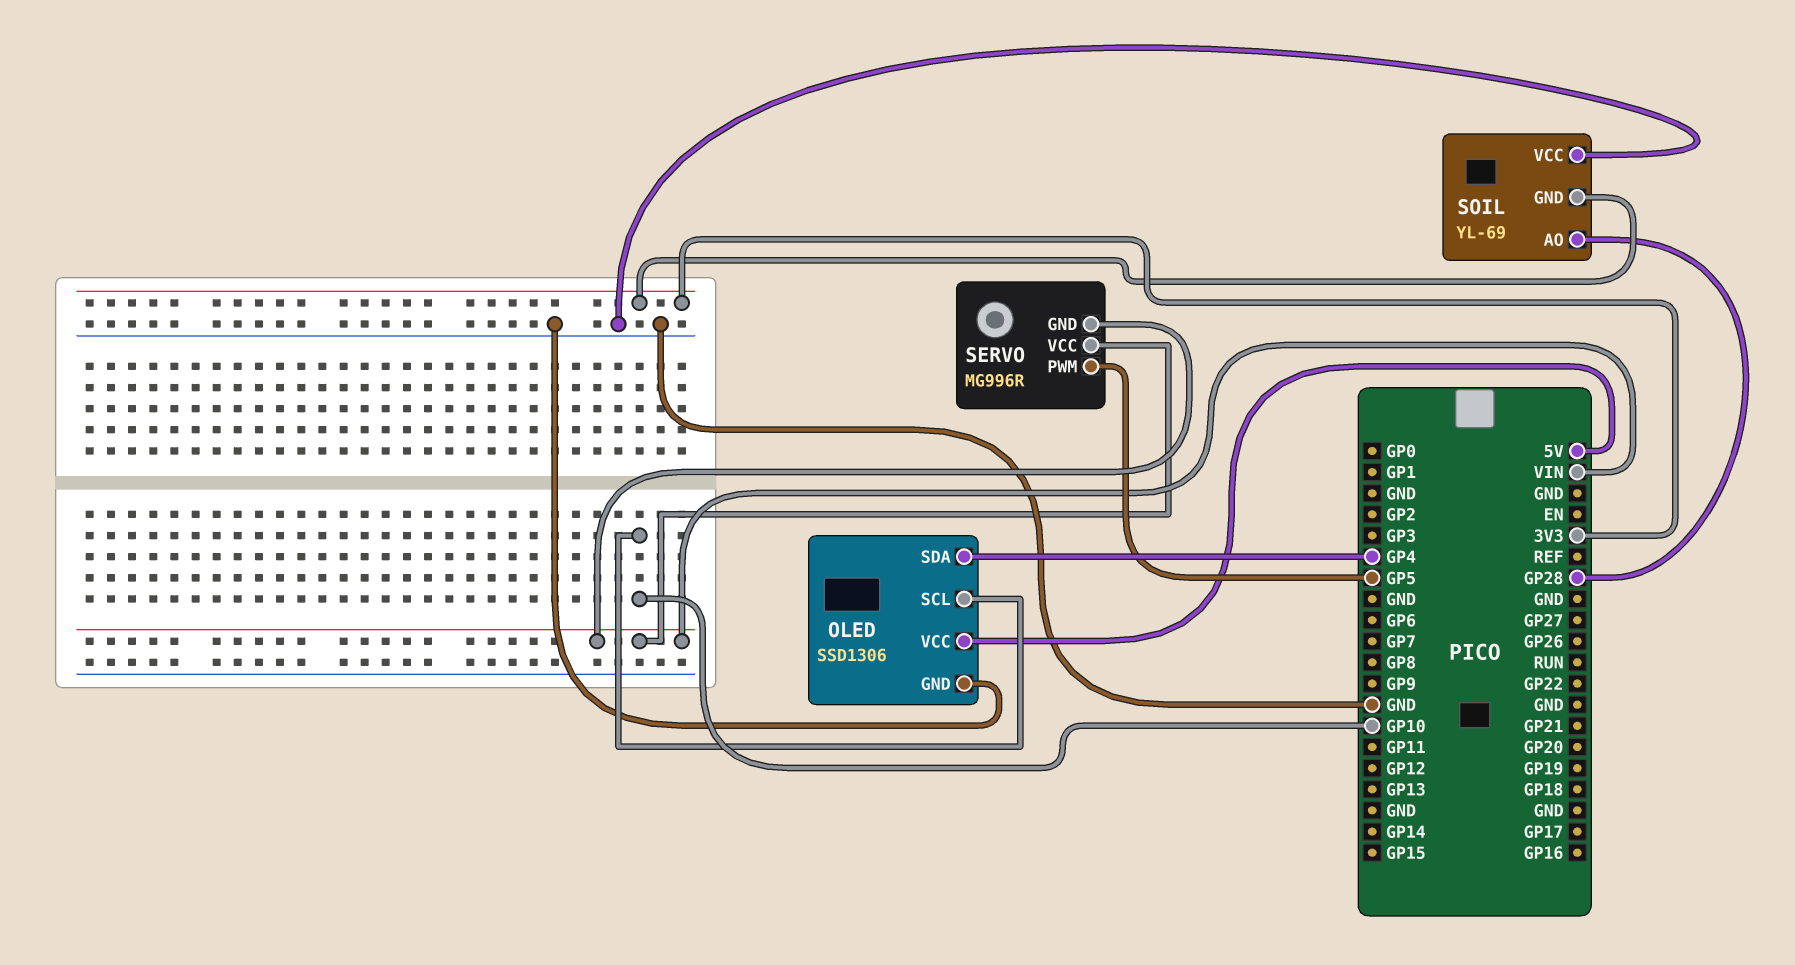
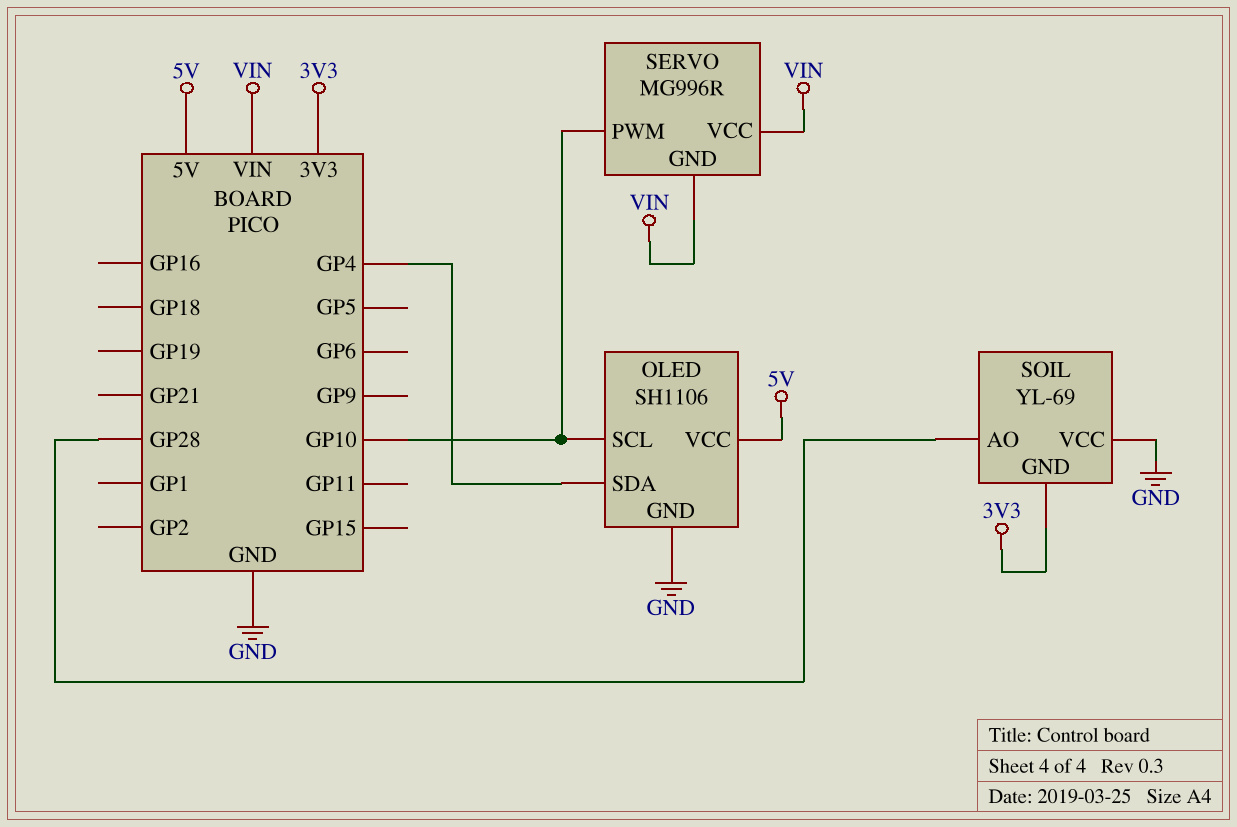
OLED: SSD1306 -> SH1106
SERVO pin PWM: GP5 -> GP10

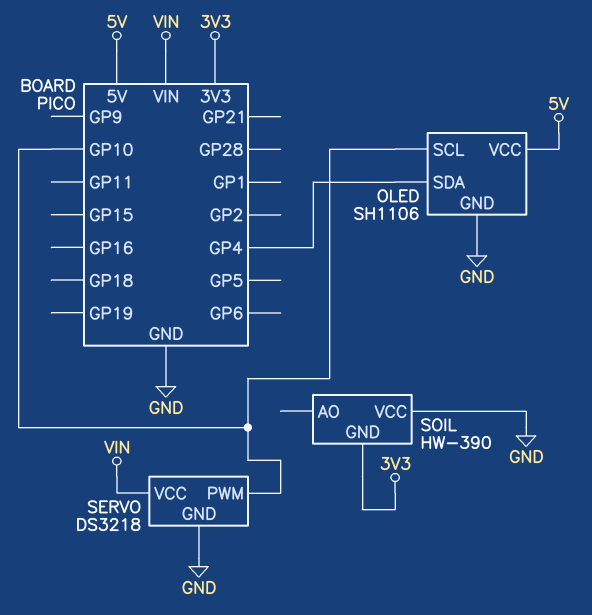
SERVO: MG996R -> DS3218
SERVO pin GND: VIN -> GND
SOIL: YL-69 -> HW-390
SOIL pin AO: GP28 -> none

